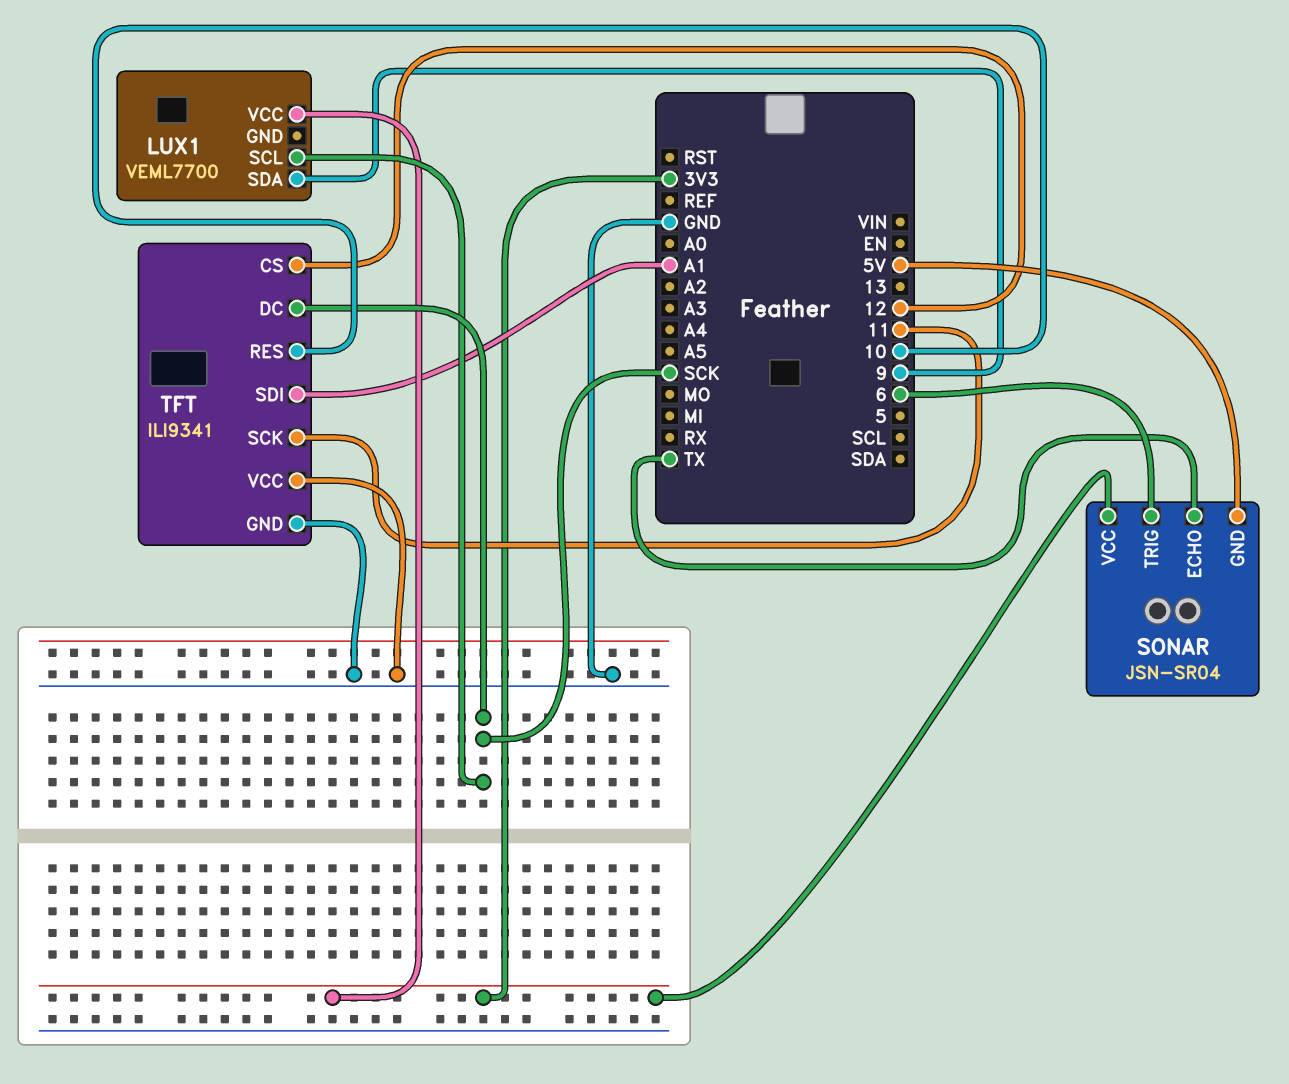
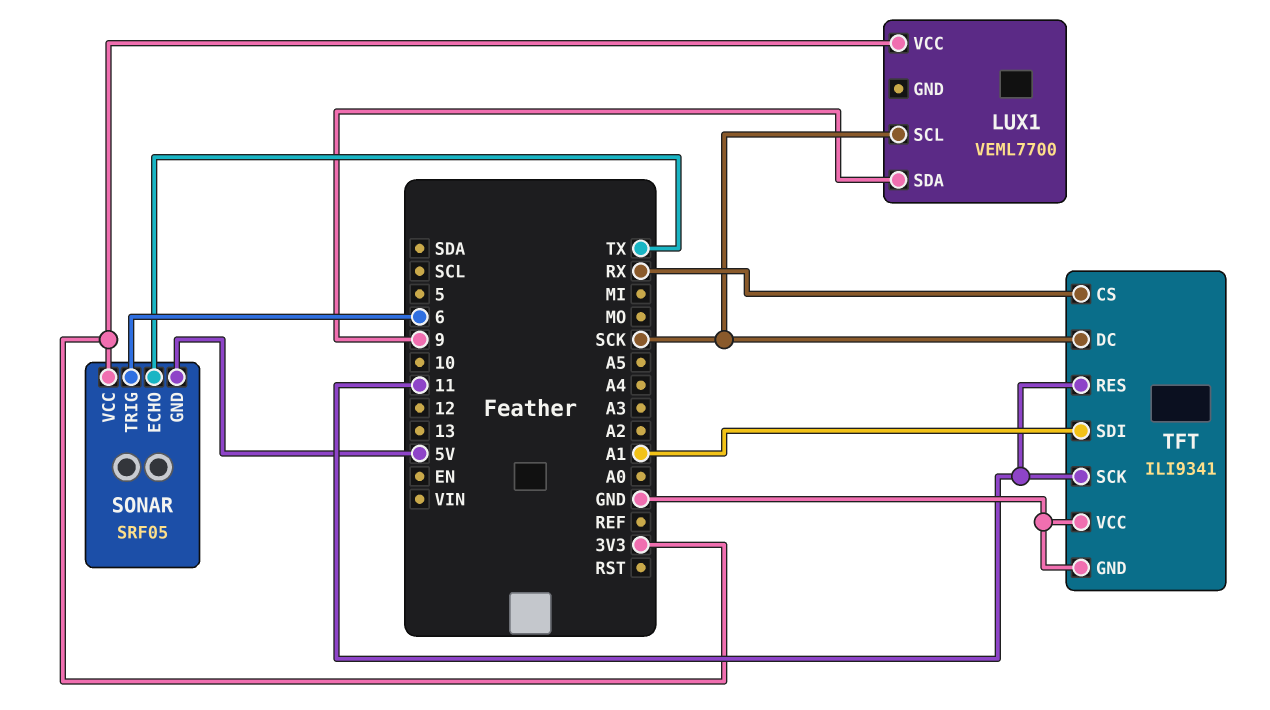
SONAR: JSN-SR04 -> SRF05
TFT pin CS: 12 -> RX
TFT pin RES: 10 -> 11

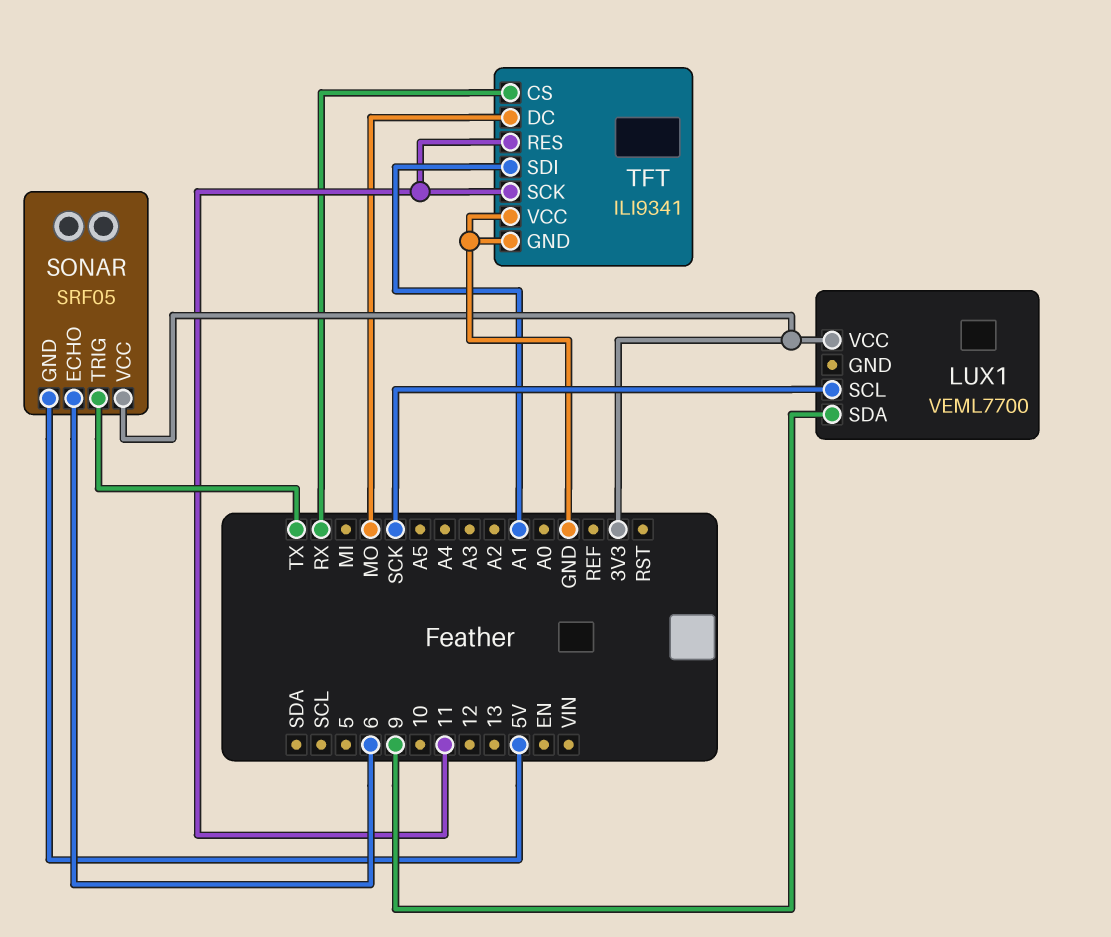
SONAR pin ECHO: TX -> 6
SONAR pin TRIG: 6 -> TX
TFT pin DC: SCK -> MO

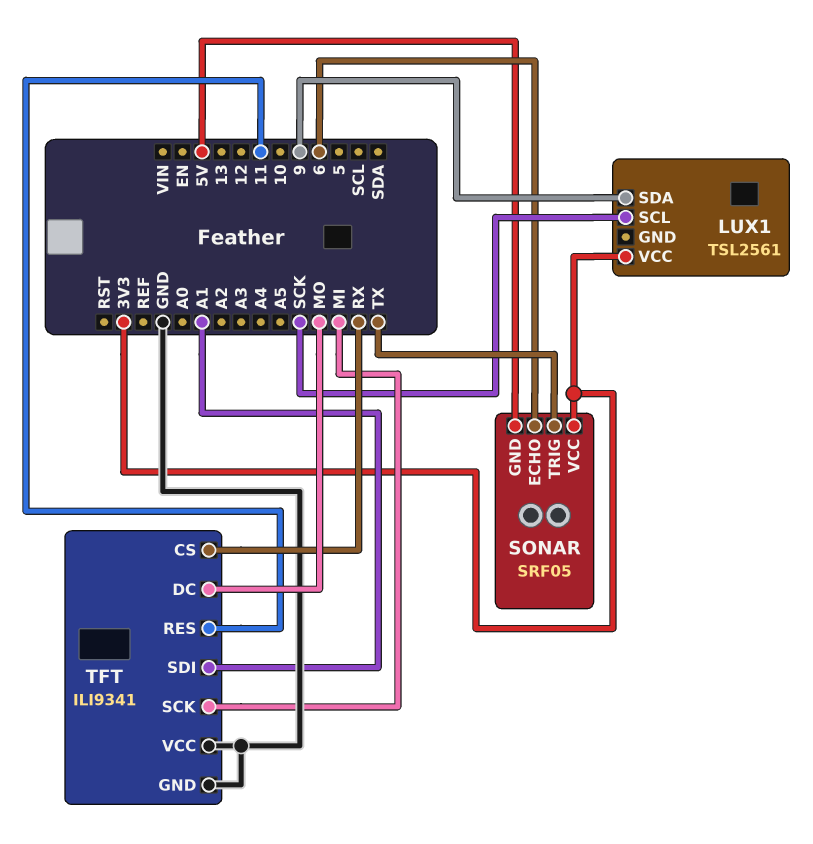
LUX1: VEML7700 -> TSL2561
TFT pin SCK: 11 -> MI

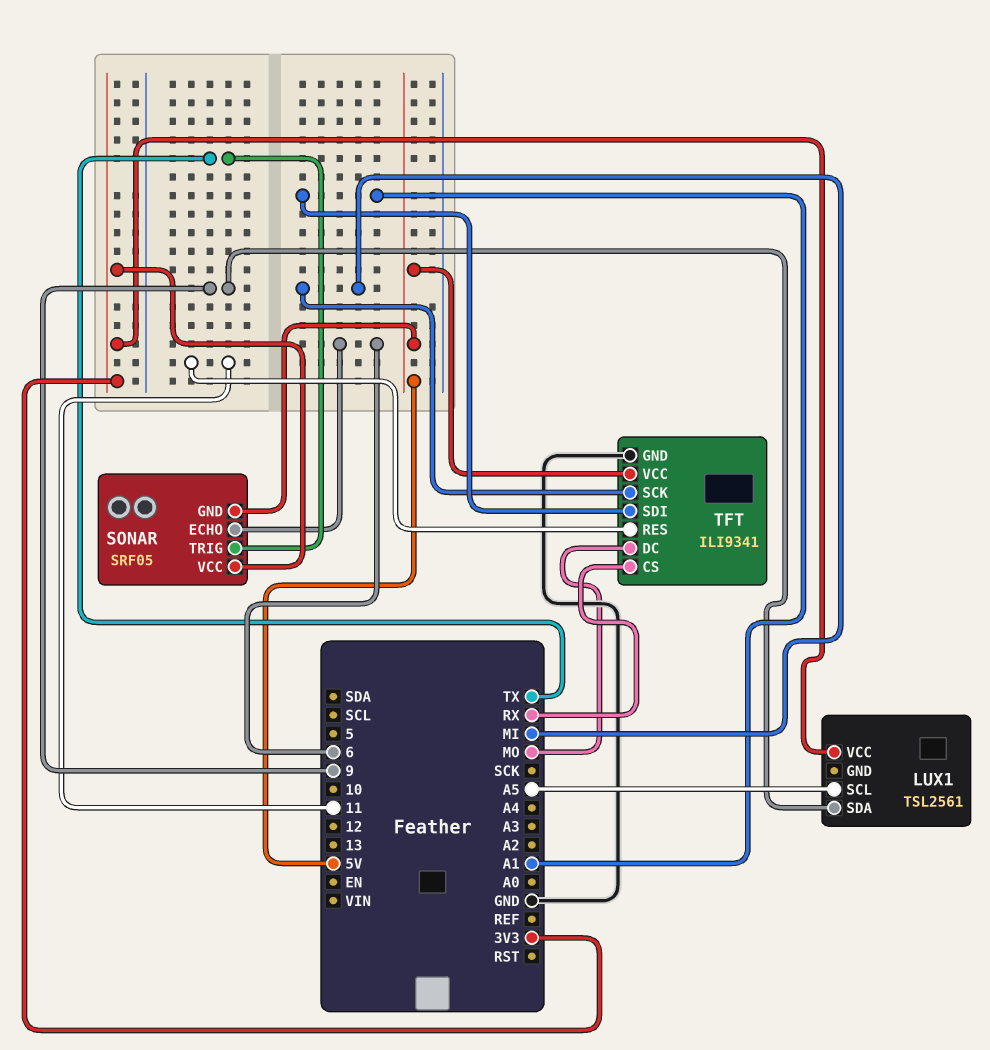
LUX1 pin SCL: SCK -> A5
TFT pin VCC: GND -> 5V

